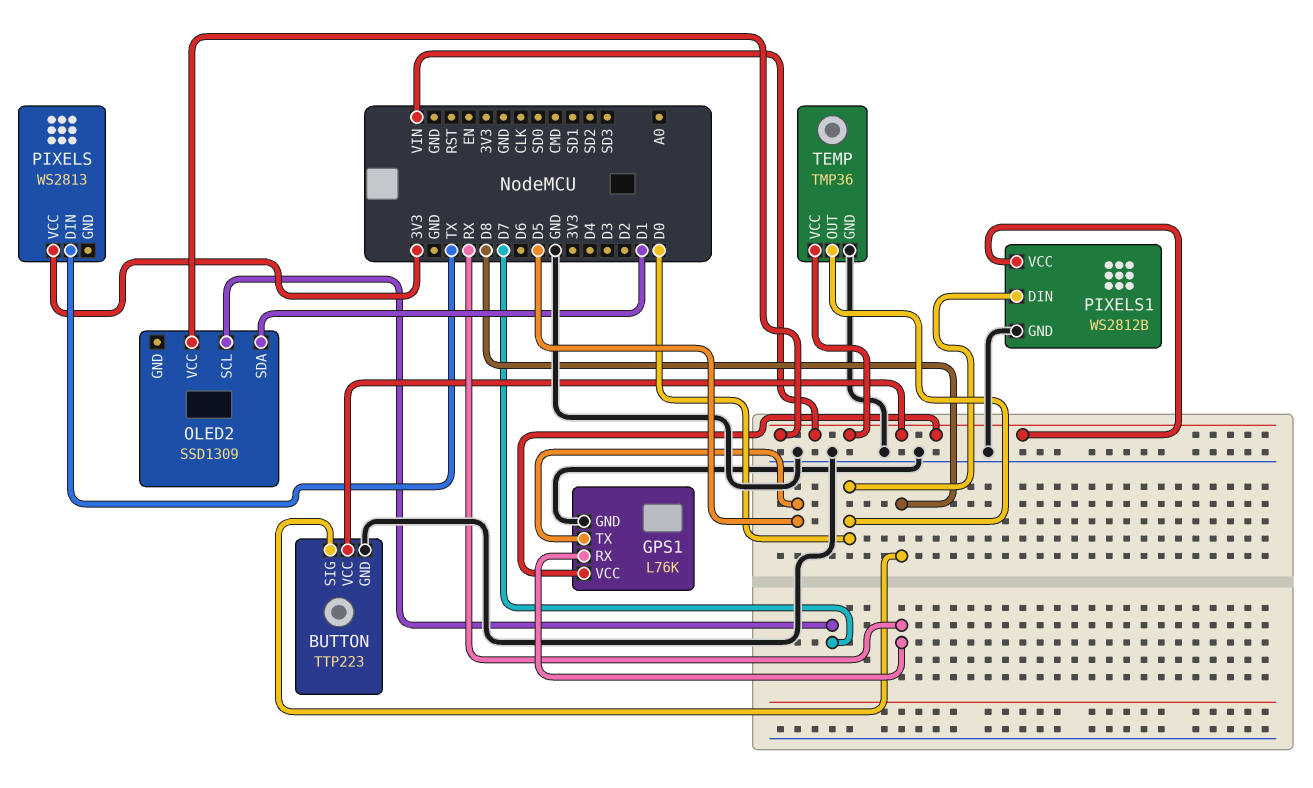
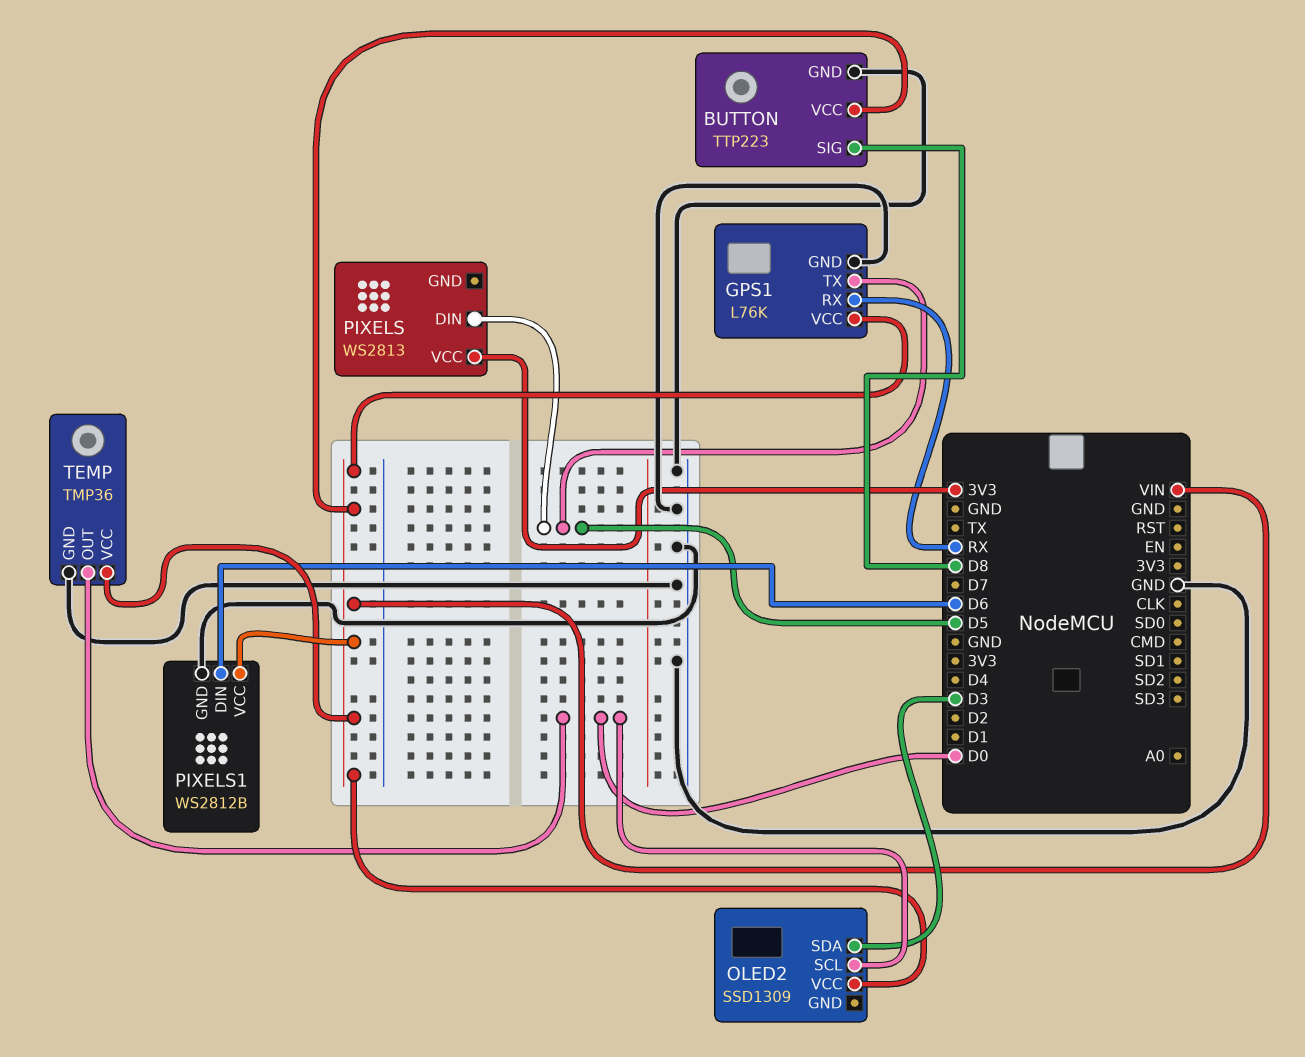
OLED2 pin SCL: D7 -> D0
OLED2 pin SDA: D1 -> D3
PIXELS pin DIN: TX -> D5
PIXELS1 pin DIN: D0 -> D6

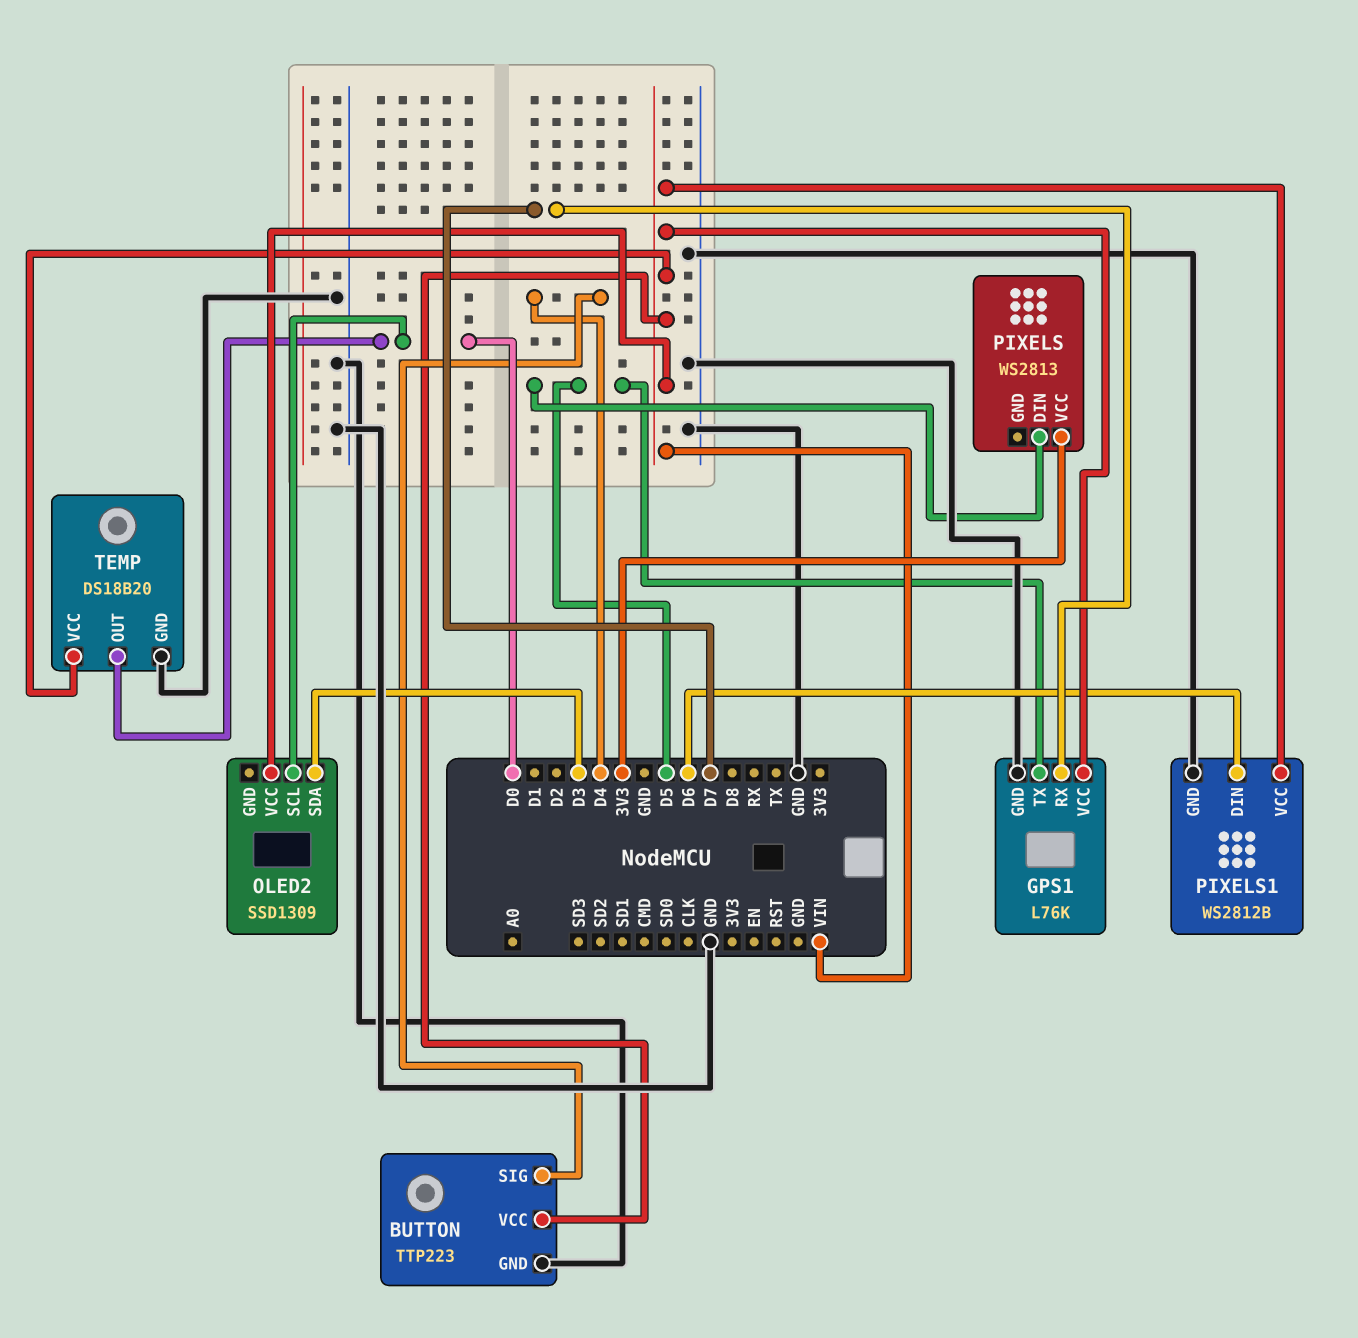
BUTTON pin SIG: D8 -> D4
GPS1 pin RX: RX -> D7
TEMP: TMP36 -> DS18B20

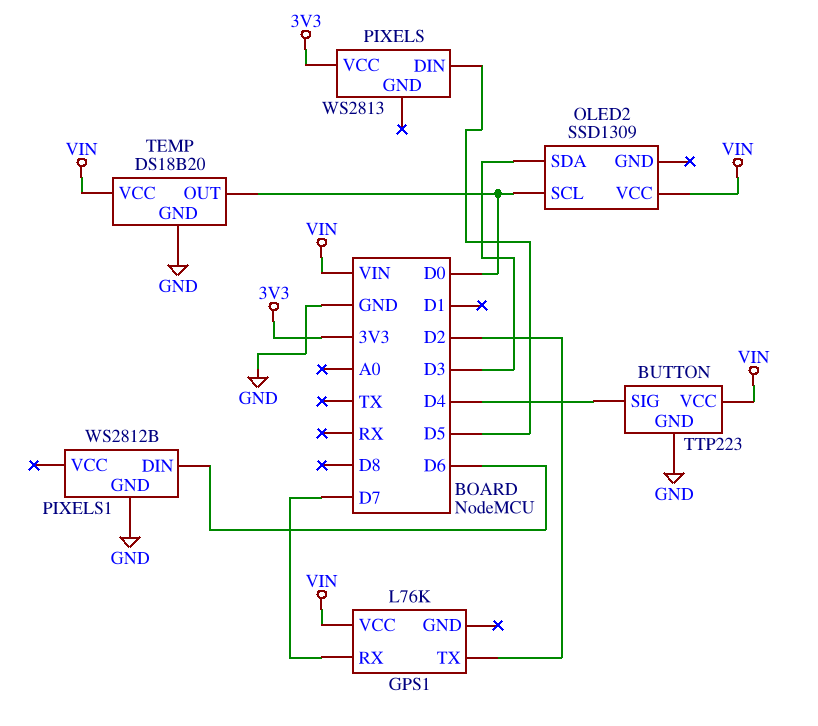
GPS1 pin GND: GND -> none
GPS1 pin TX: D5 -> D2
PIXELS1 pin VCC: VIN -> none

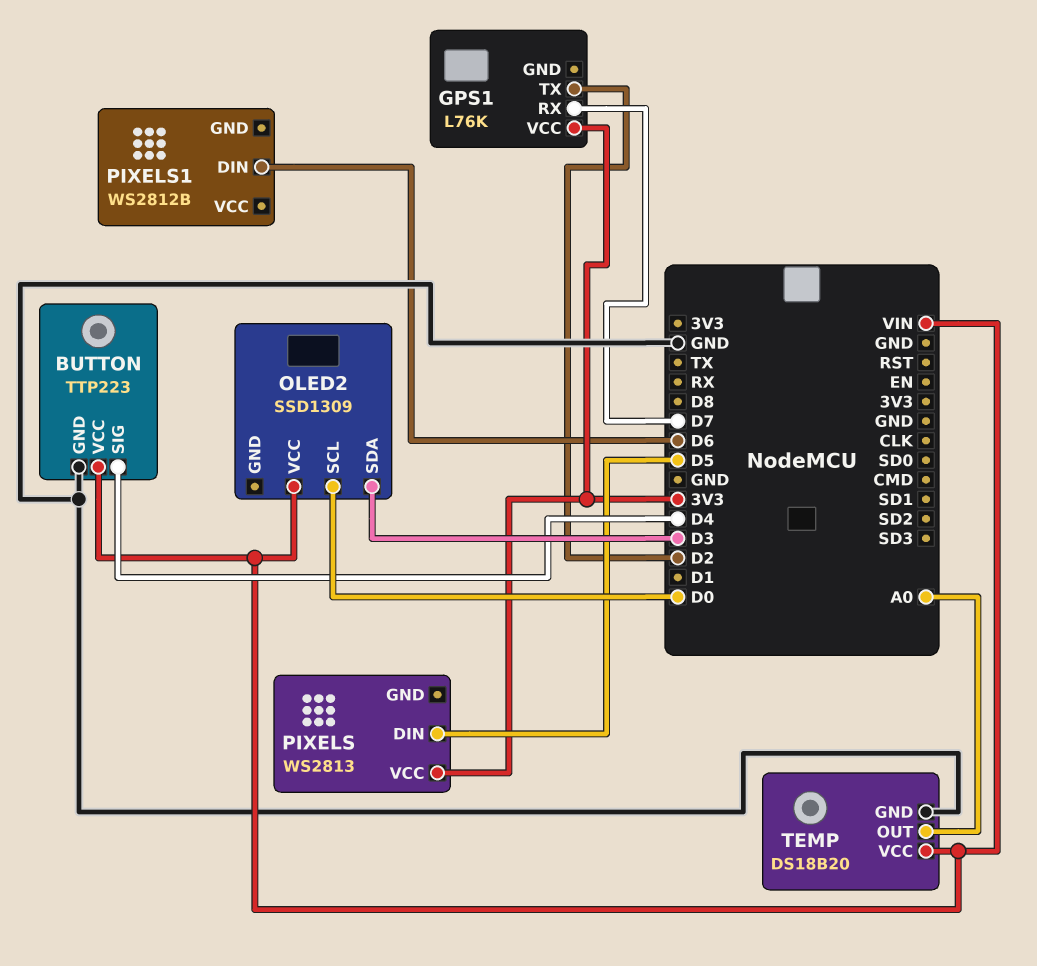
GPS1 pin VCC: VIN -> 3V3
PIXELS1 pin GND: GND -> none
TEMP pin OUT: D0 -> A0

